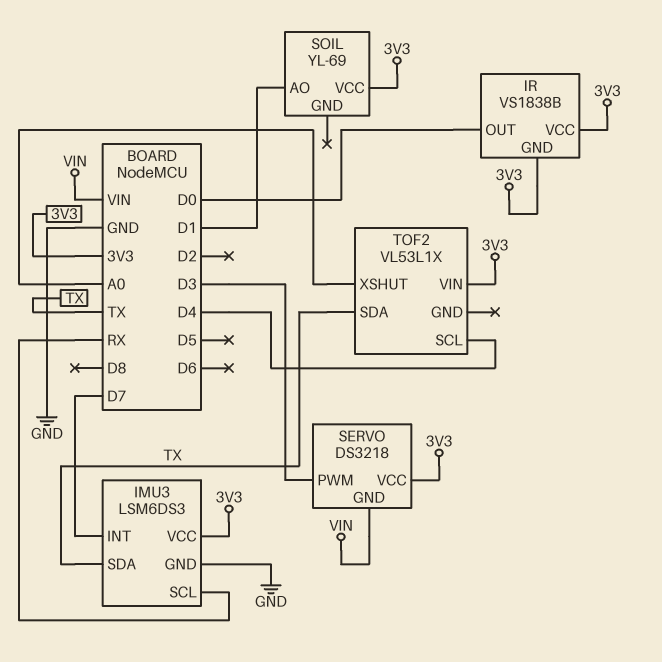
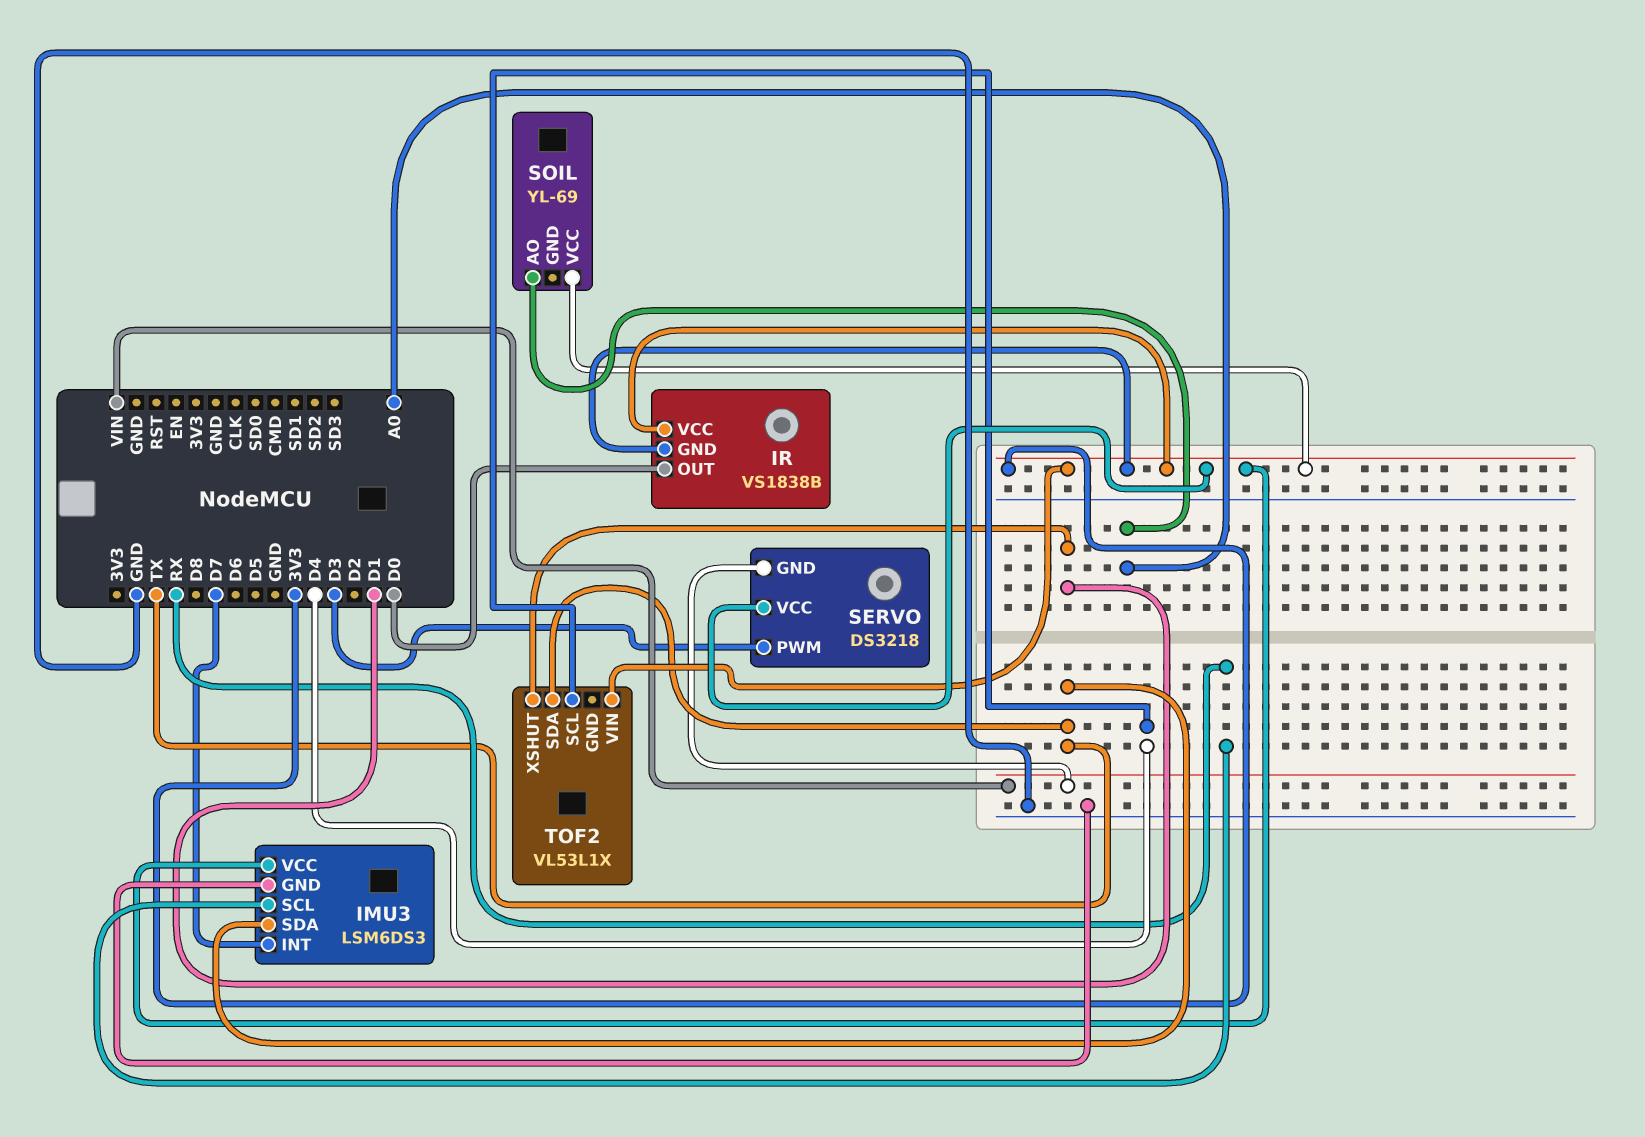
SOIL pin AO: D1 -> A0
TOF2 pin XSHUT: A0 -> D1

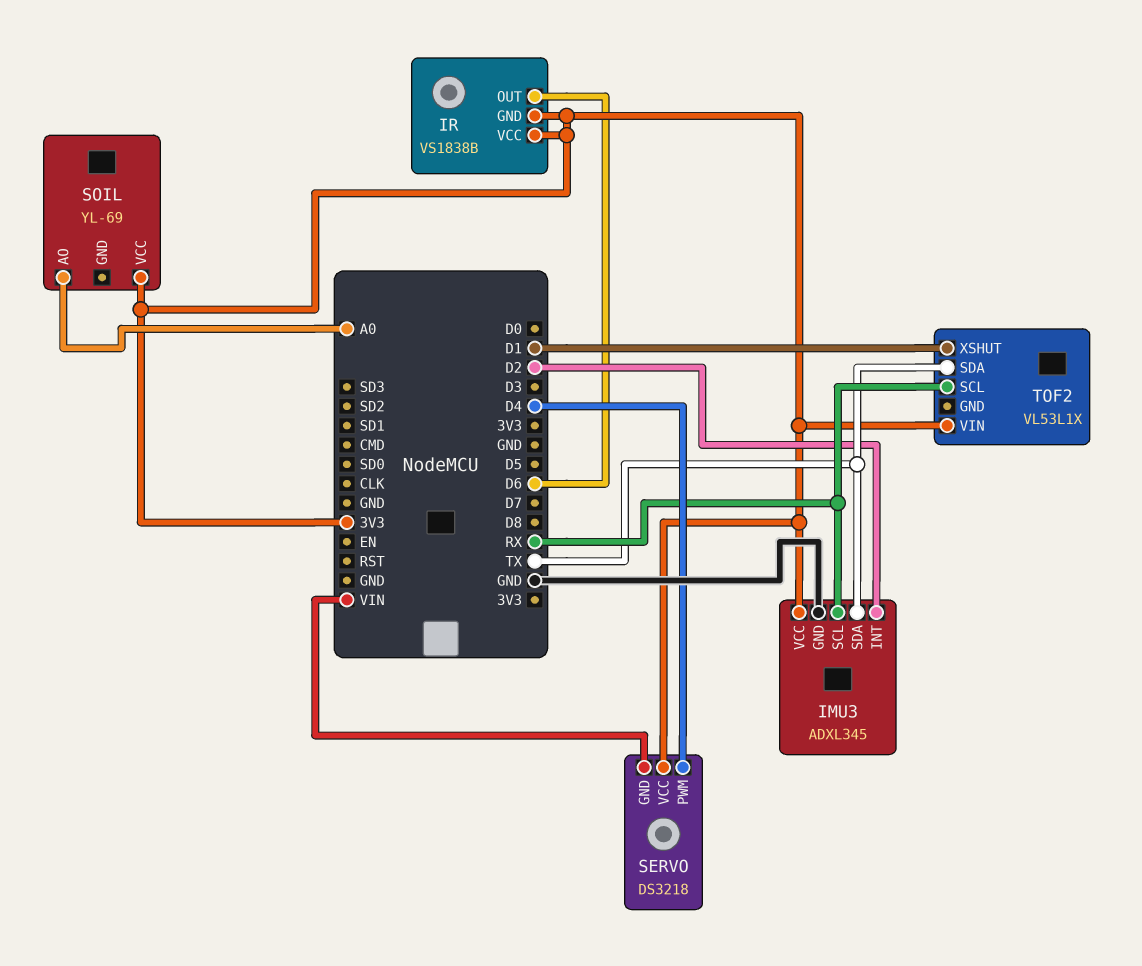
IMU3: LSM6DS3 -> ADXL345
IMU3 pin INT: D7 -> D2
IR pin OUT: D0 -> D6
SERVO pin PWM: D3 -> D4
TOF2 pin SCL: D4 -> RX

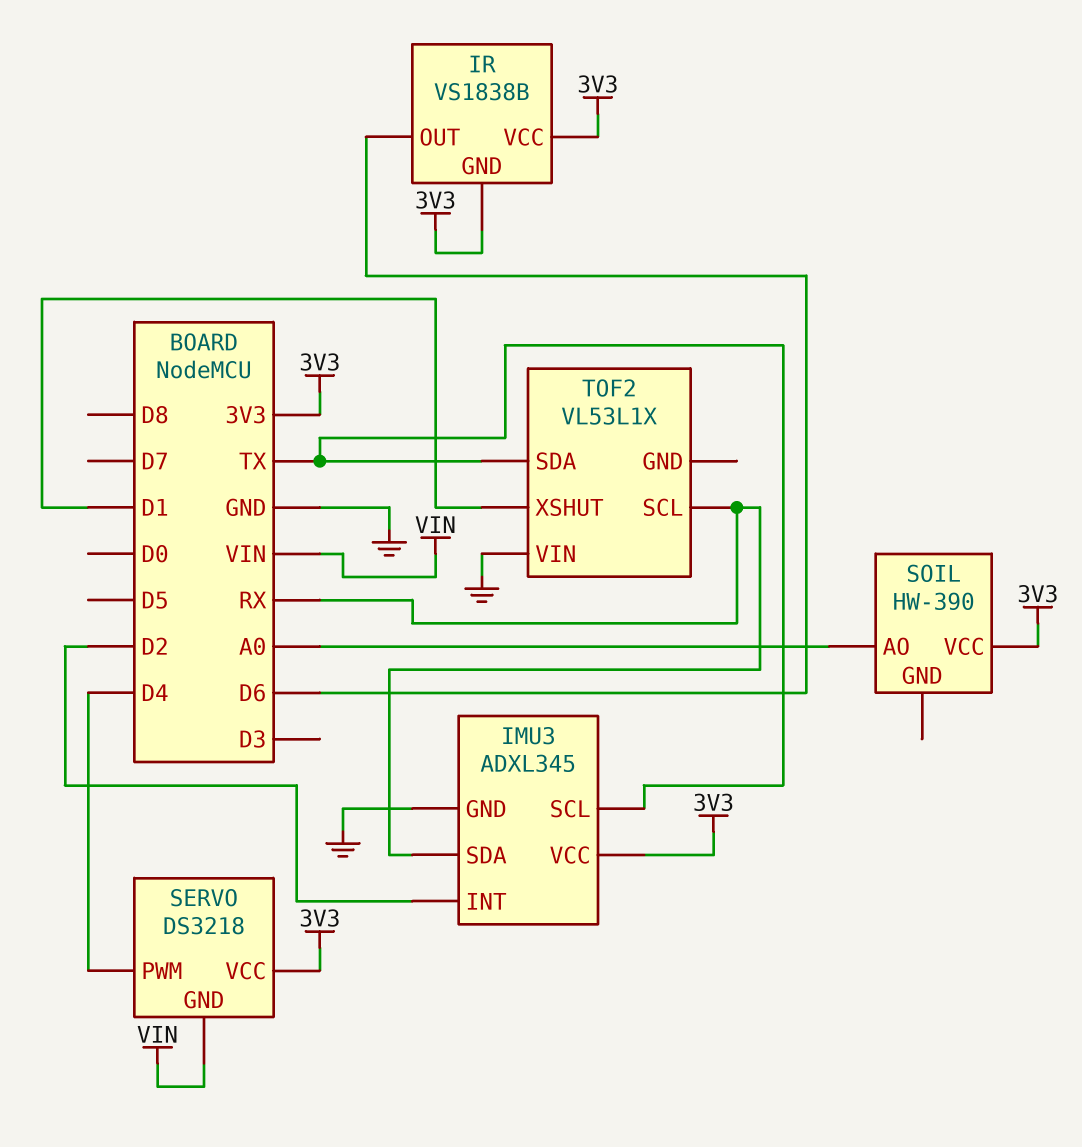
IMU3 pin SCL: RX -> TX
IMU3 pin SDA: TX -> RX
SOIL: YL-69 -> HW-390
TOF2 pin VIN: 3V3 -> GND

